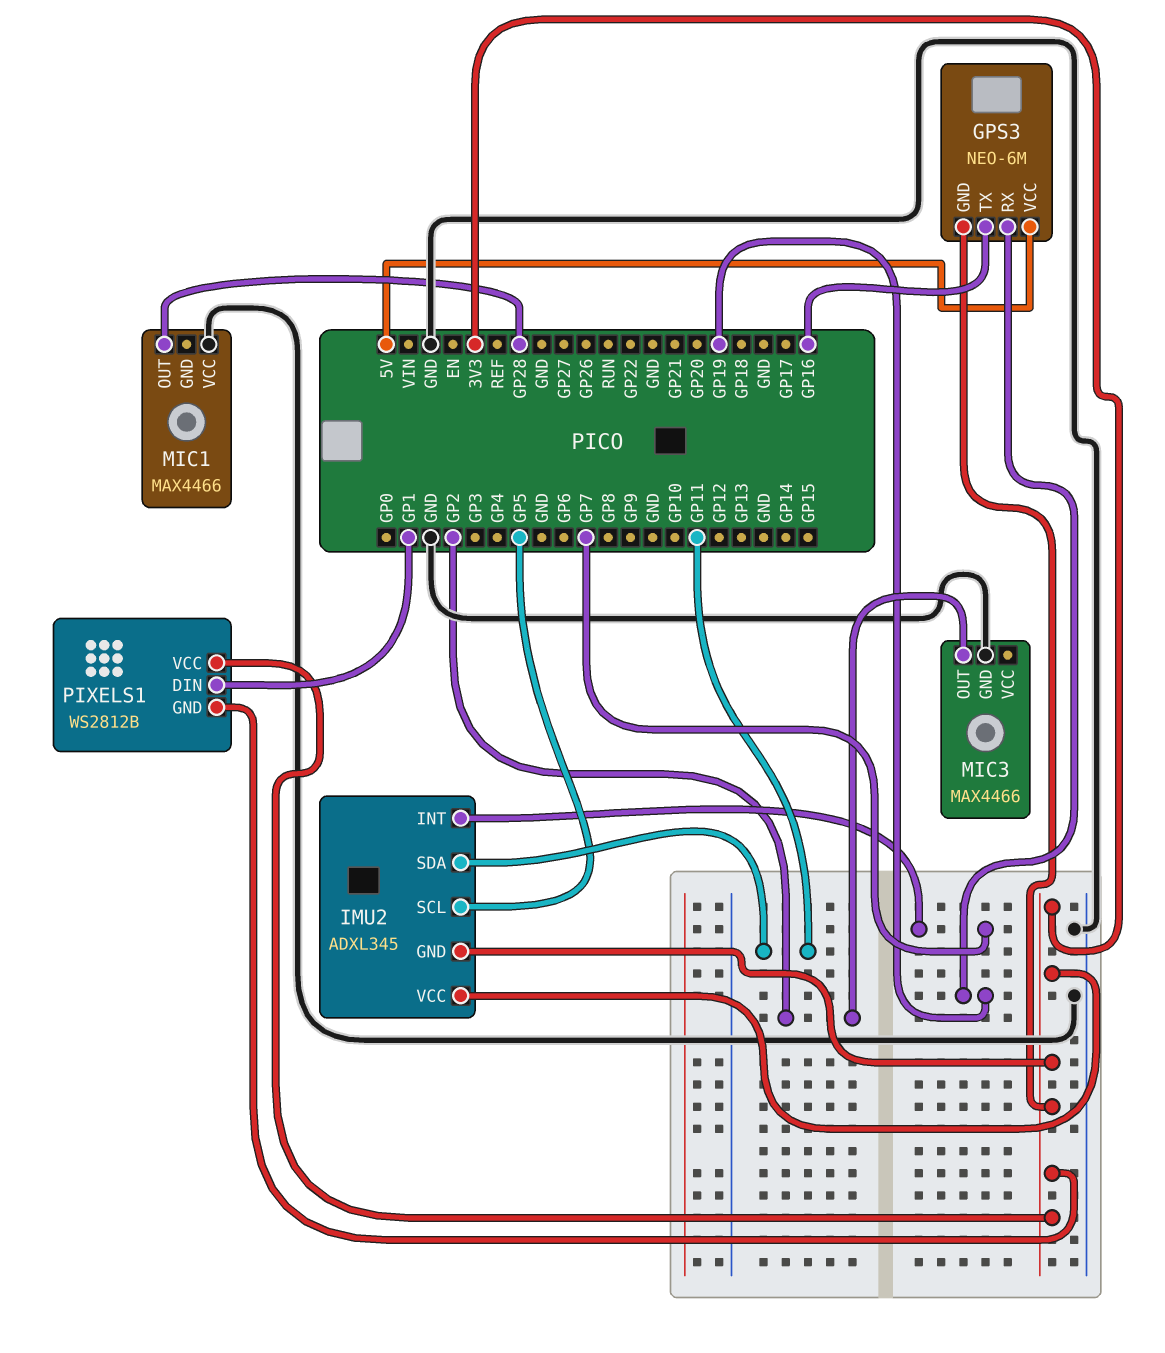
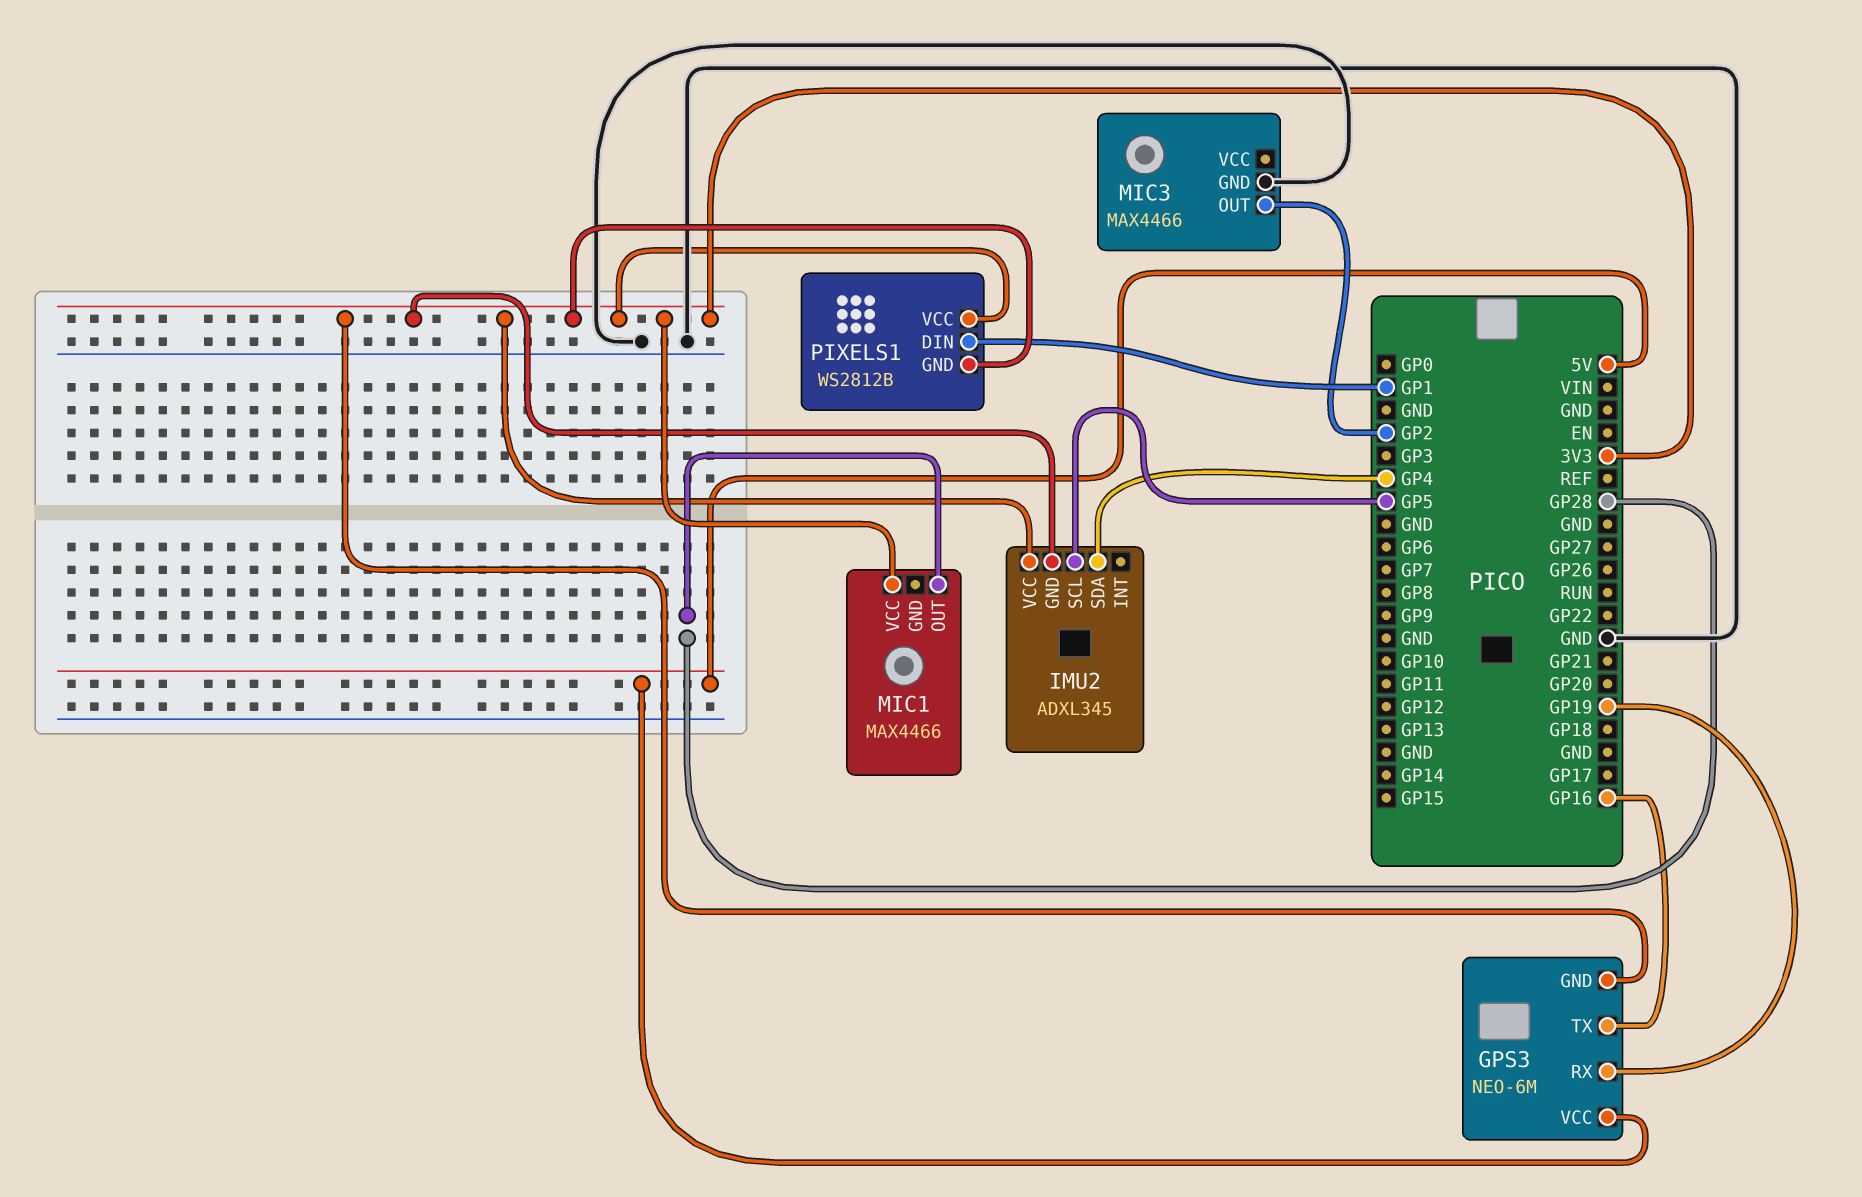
IMU2 pin INT: GP7 -> none
IMU2 pin SDA: GP11 -> GP4
MIC1 pin VCC: GND -> 3V3

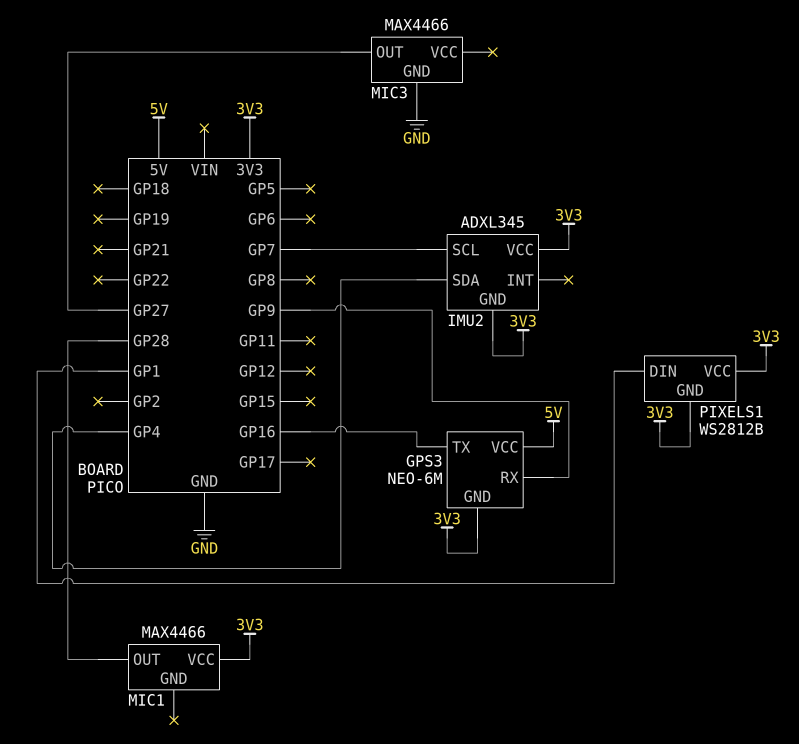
GPS3 pin RX: GP19 -> GP9
IMU2 pin SCL: GP5 -> GP7
MIC3 pin OUT: GP2 -> GP27

